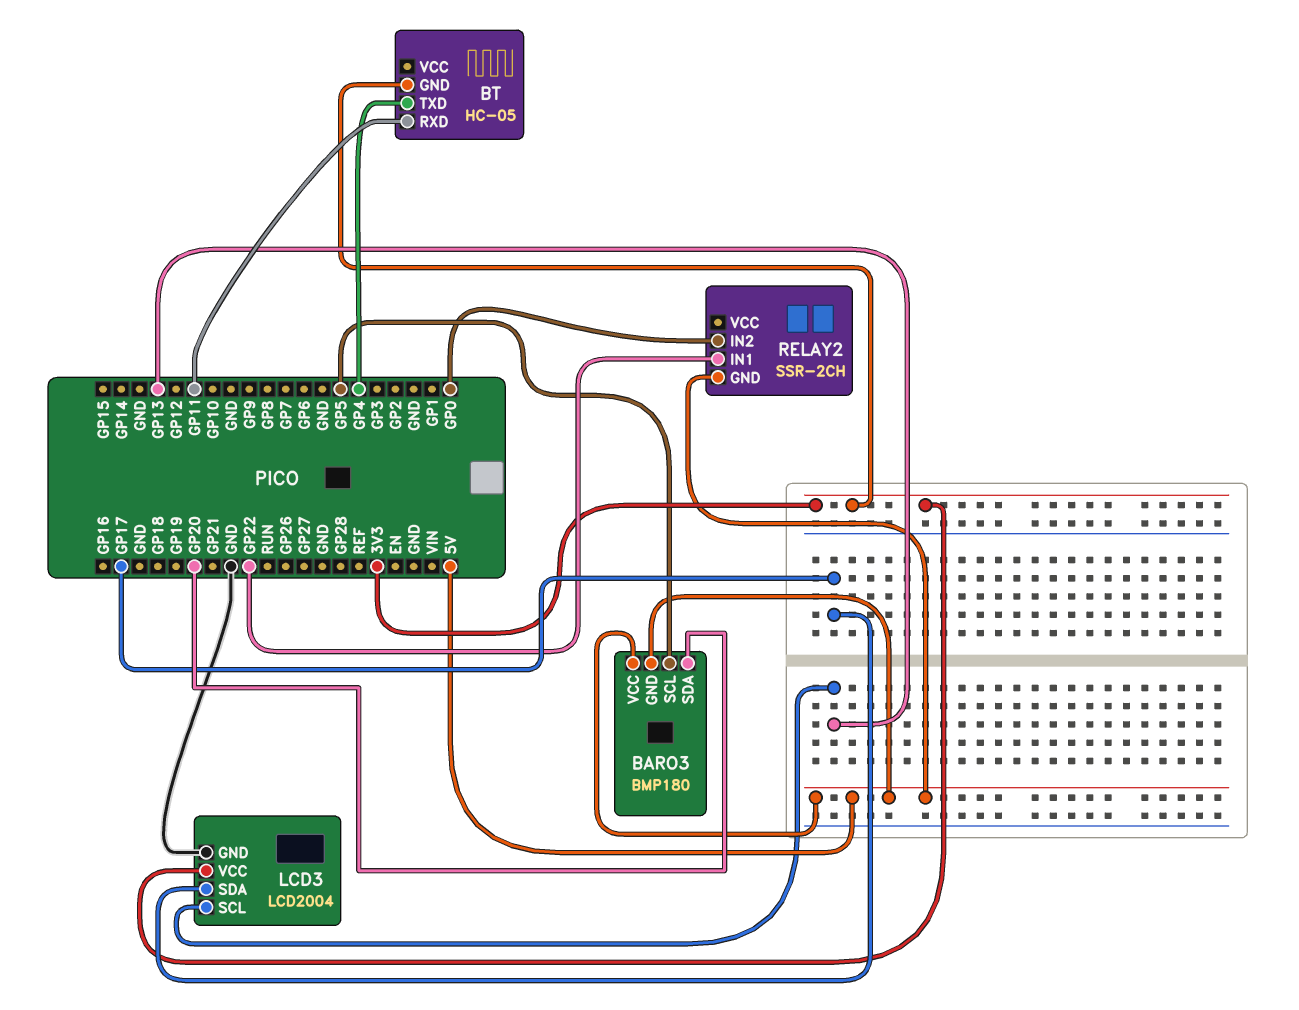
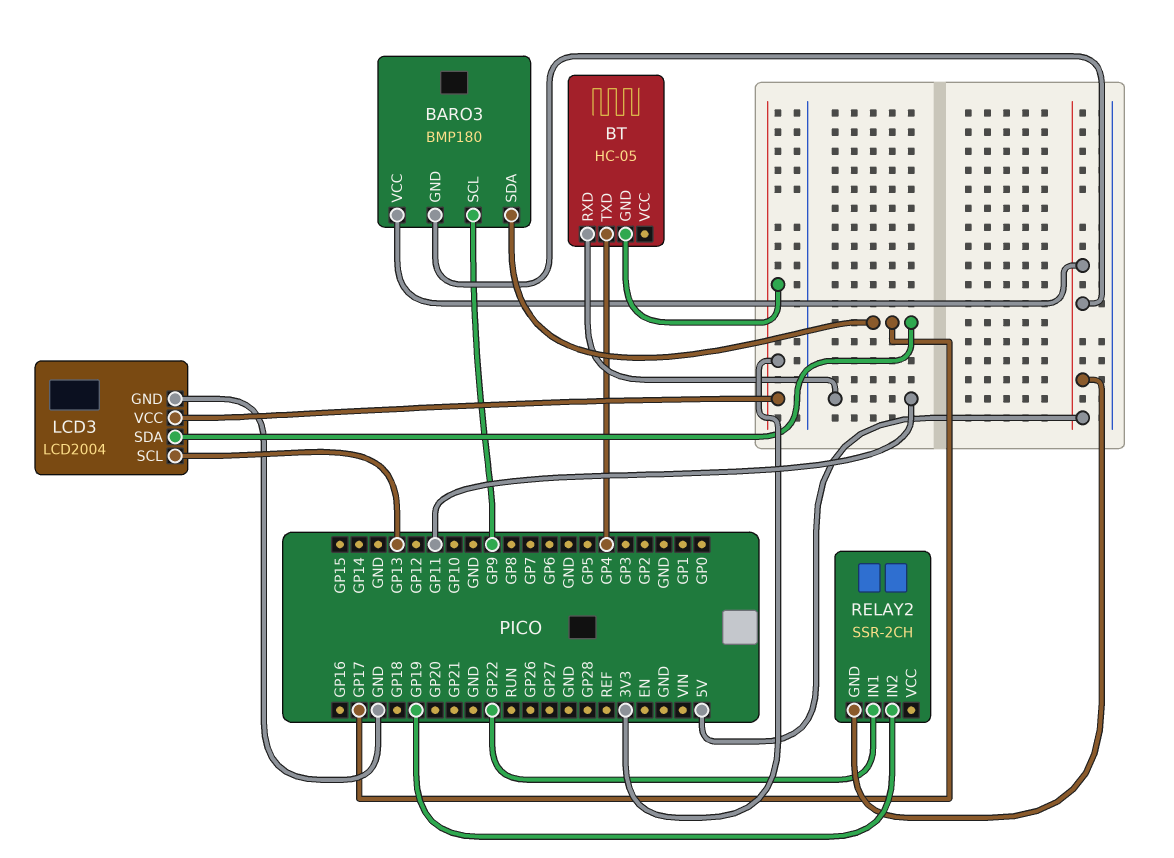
BARO3 pin SCL: GP5 -> GP9
BARO3 pin SDA: GP20 -> GP17
RELAY2 pin IN2: GP0 -> GP19

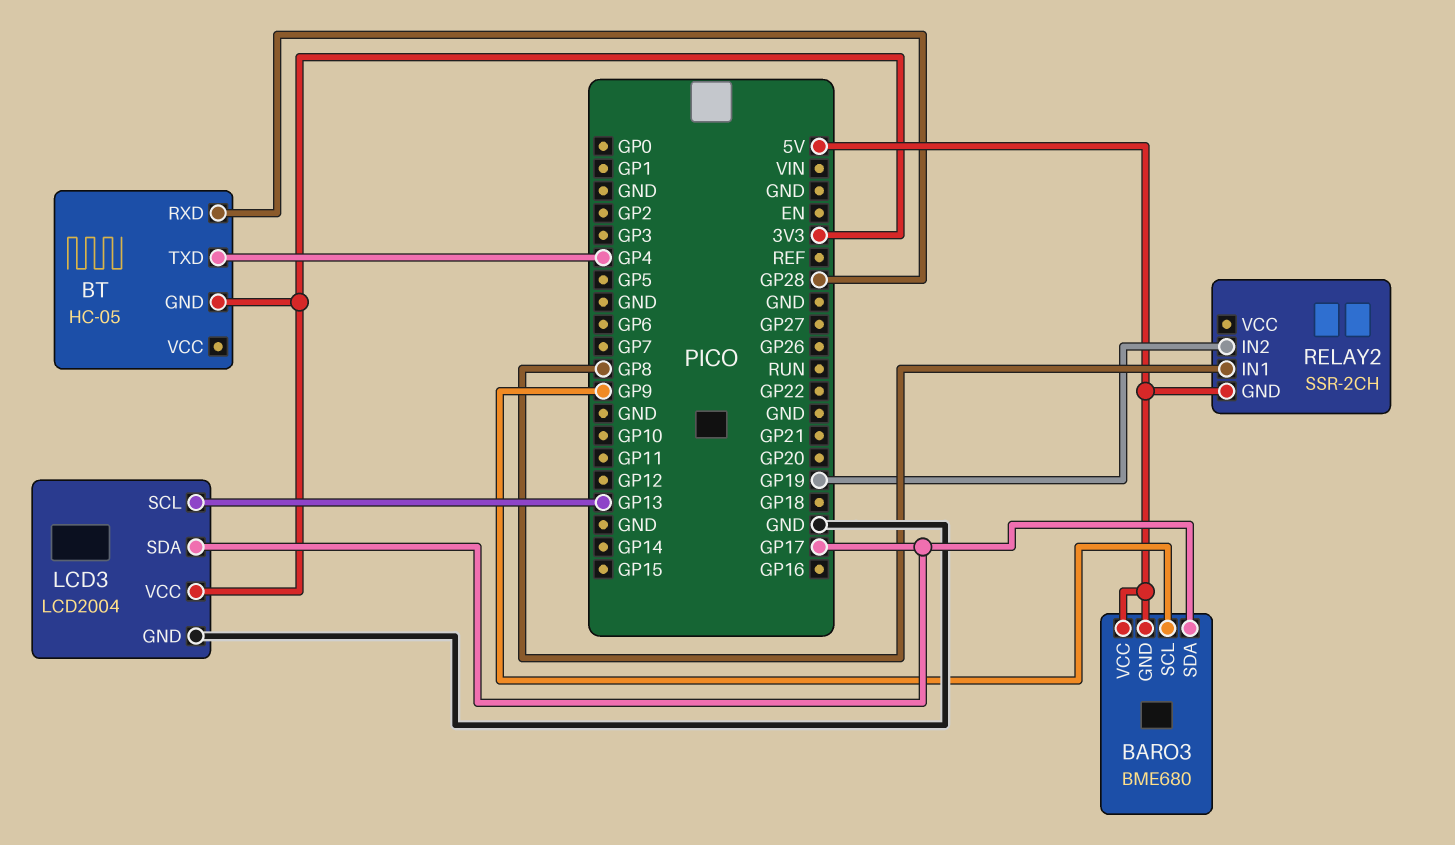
BARO3: BMP180 -> BME680
BT pin RXD: GP11 -> GP28
RELAY2 pin IN1: GP22 -> GP8

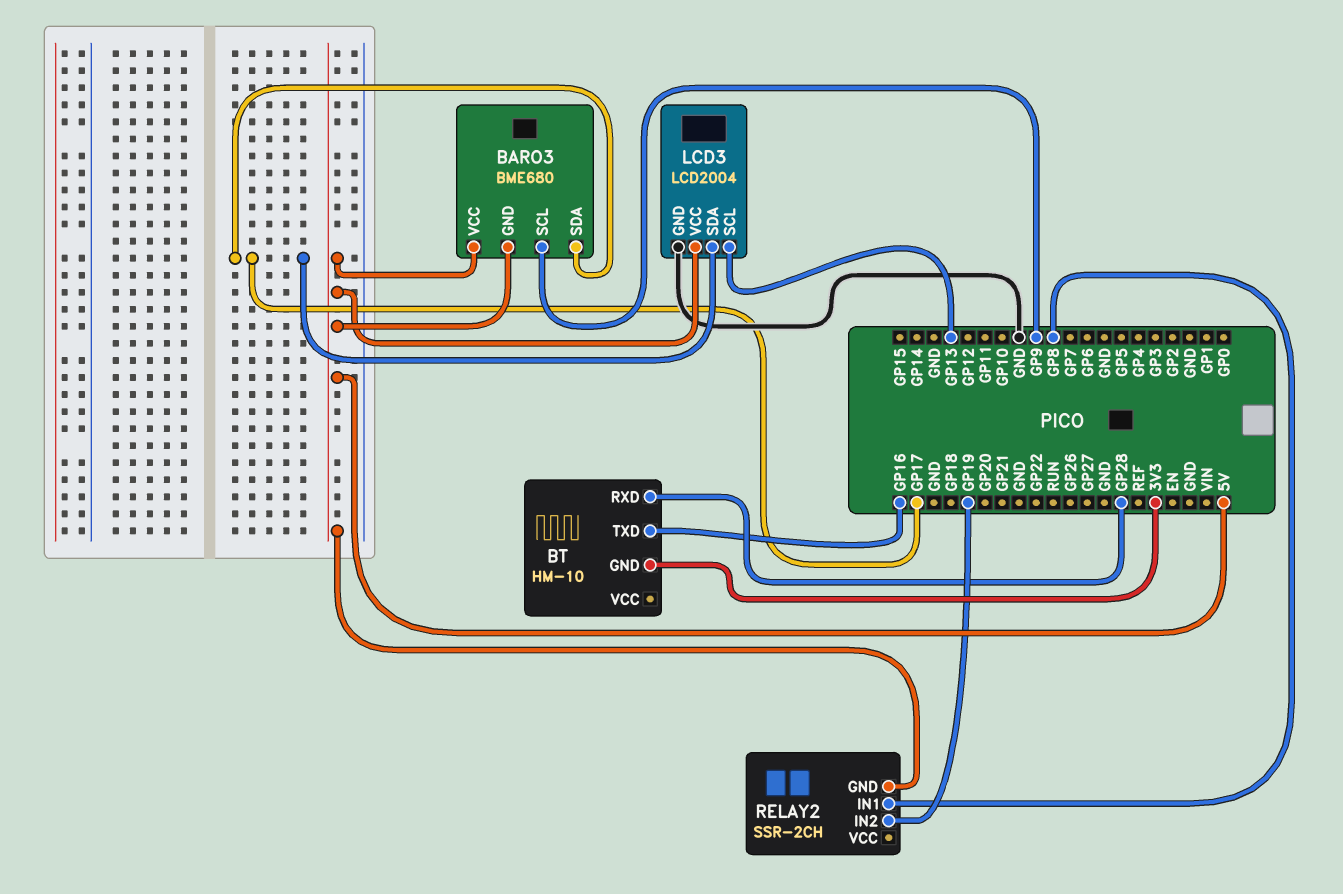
BT: HC-05 -> HM-10
BT pin TXD: GP4 -> GP16
LCD3 pin VCC: 3V3 -> 5V

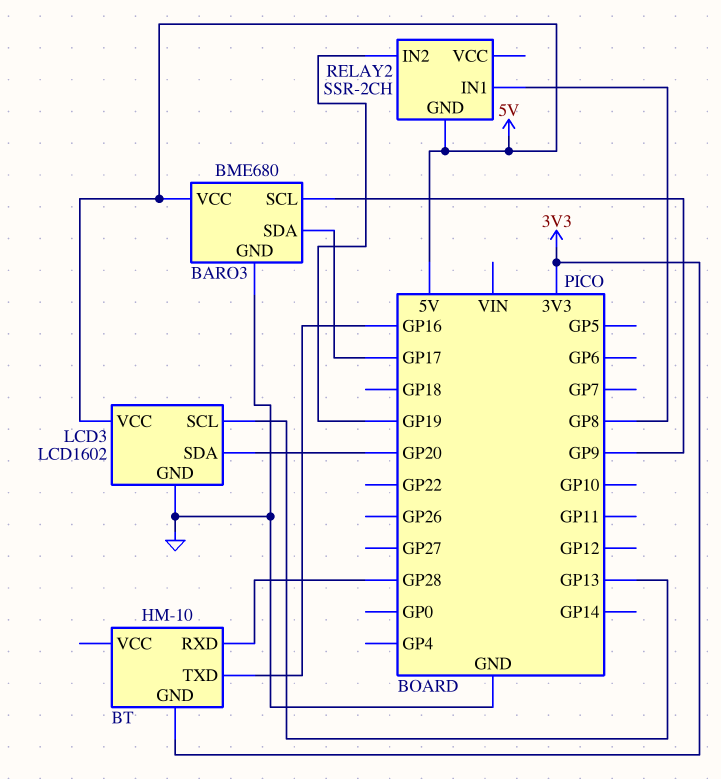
BARO3 pin GND: 5V -> GND
LCD3: LCD2004 -> LCD1602
LCD3 pin SDA: GP17 -> GP20

